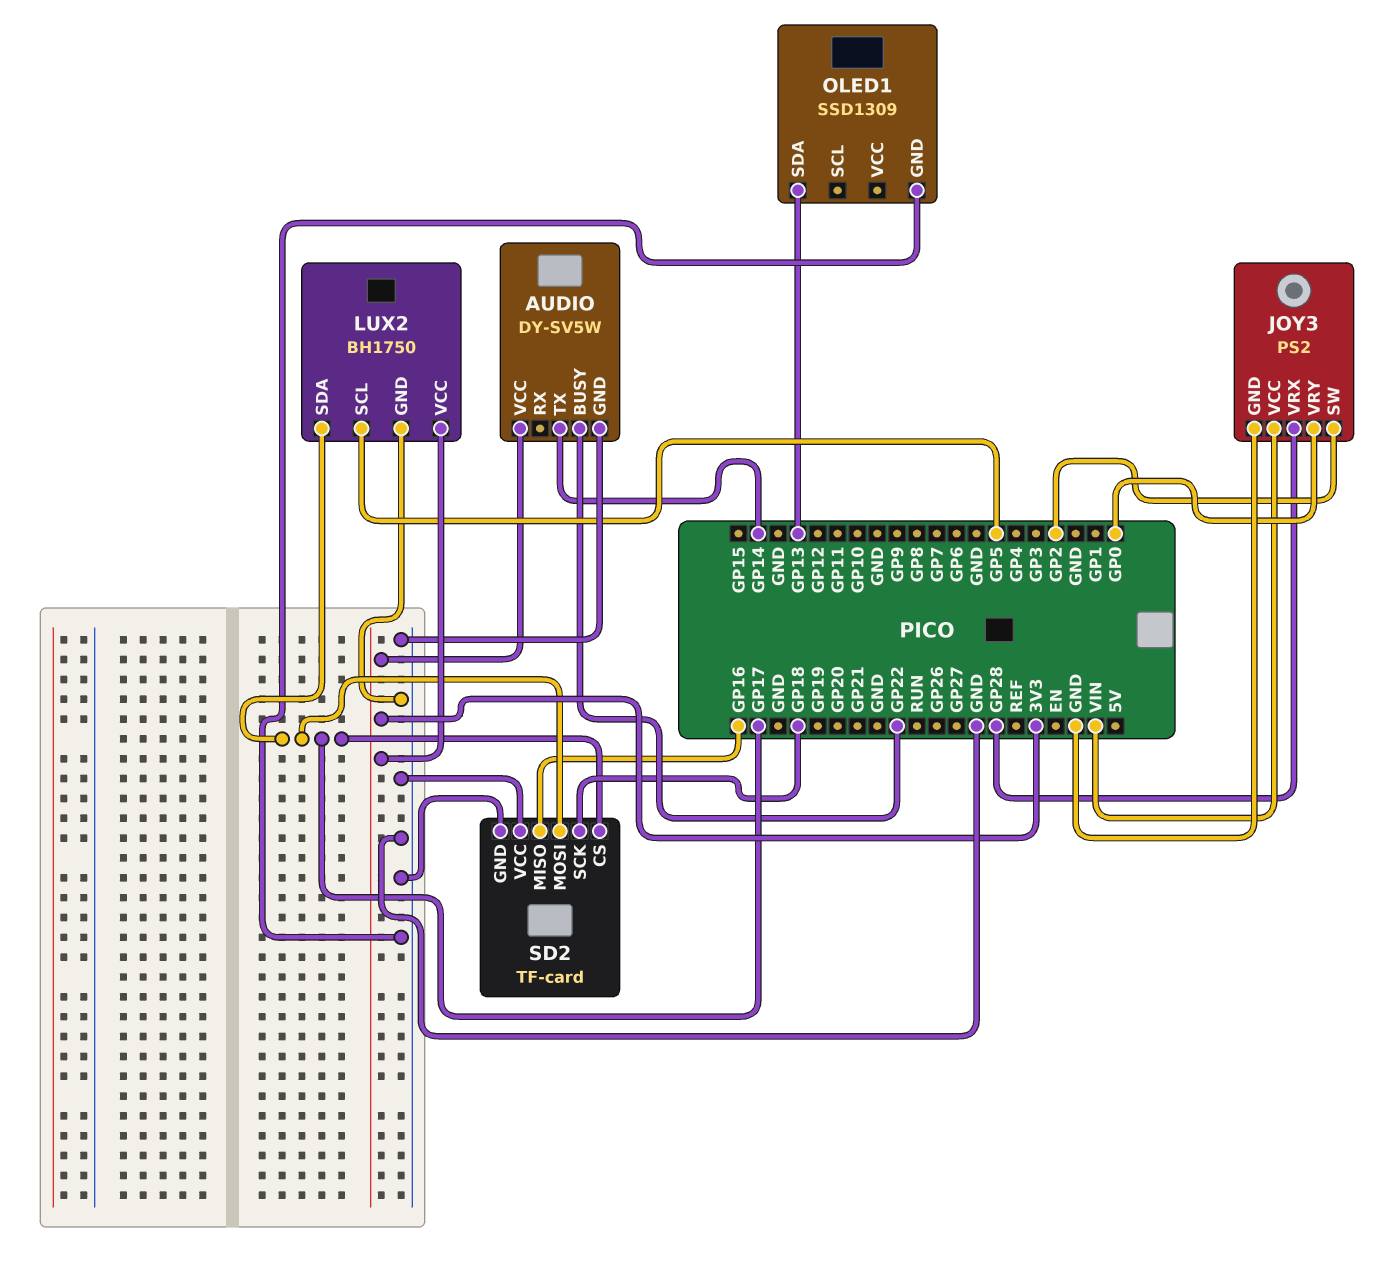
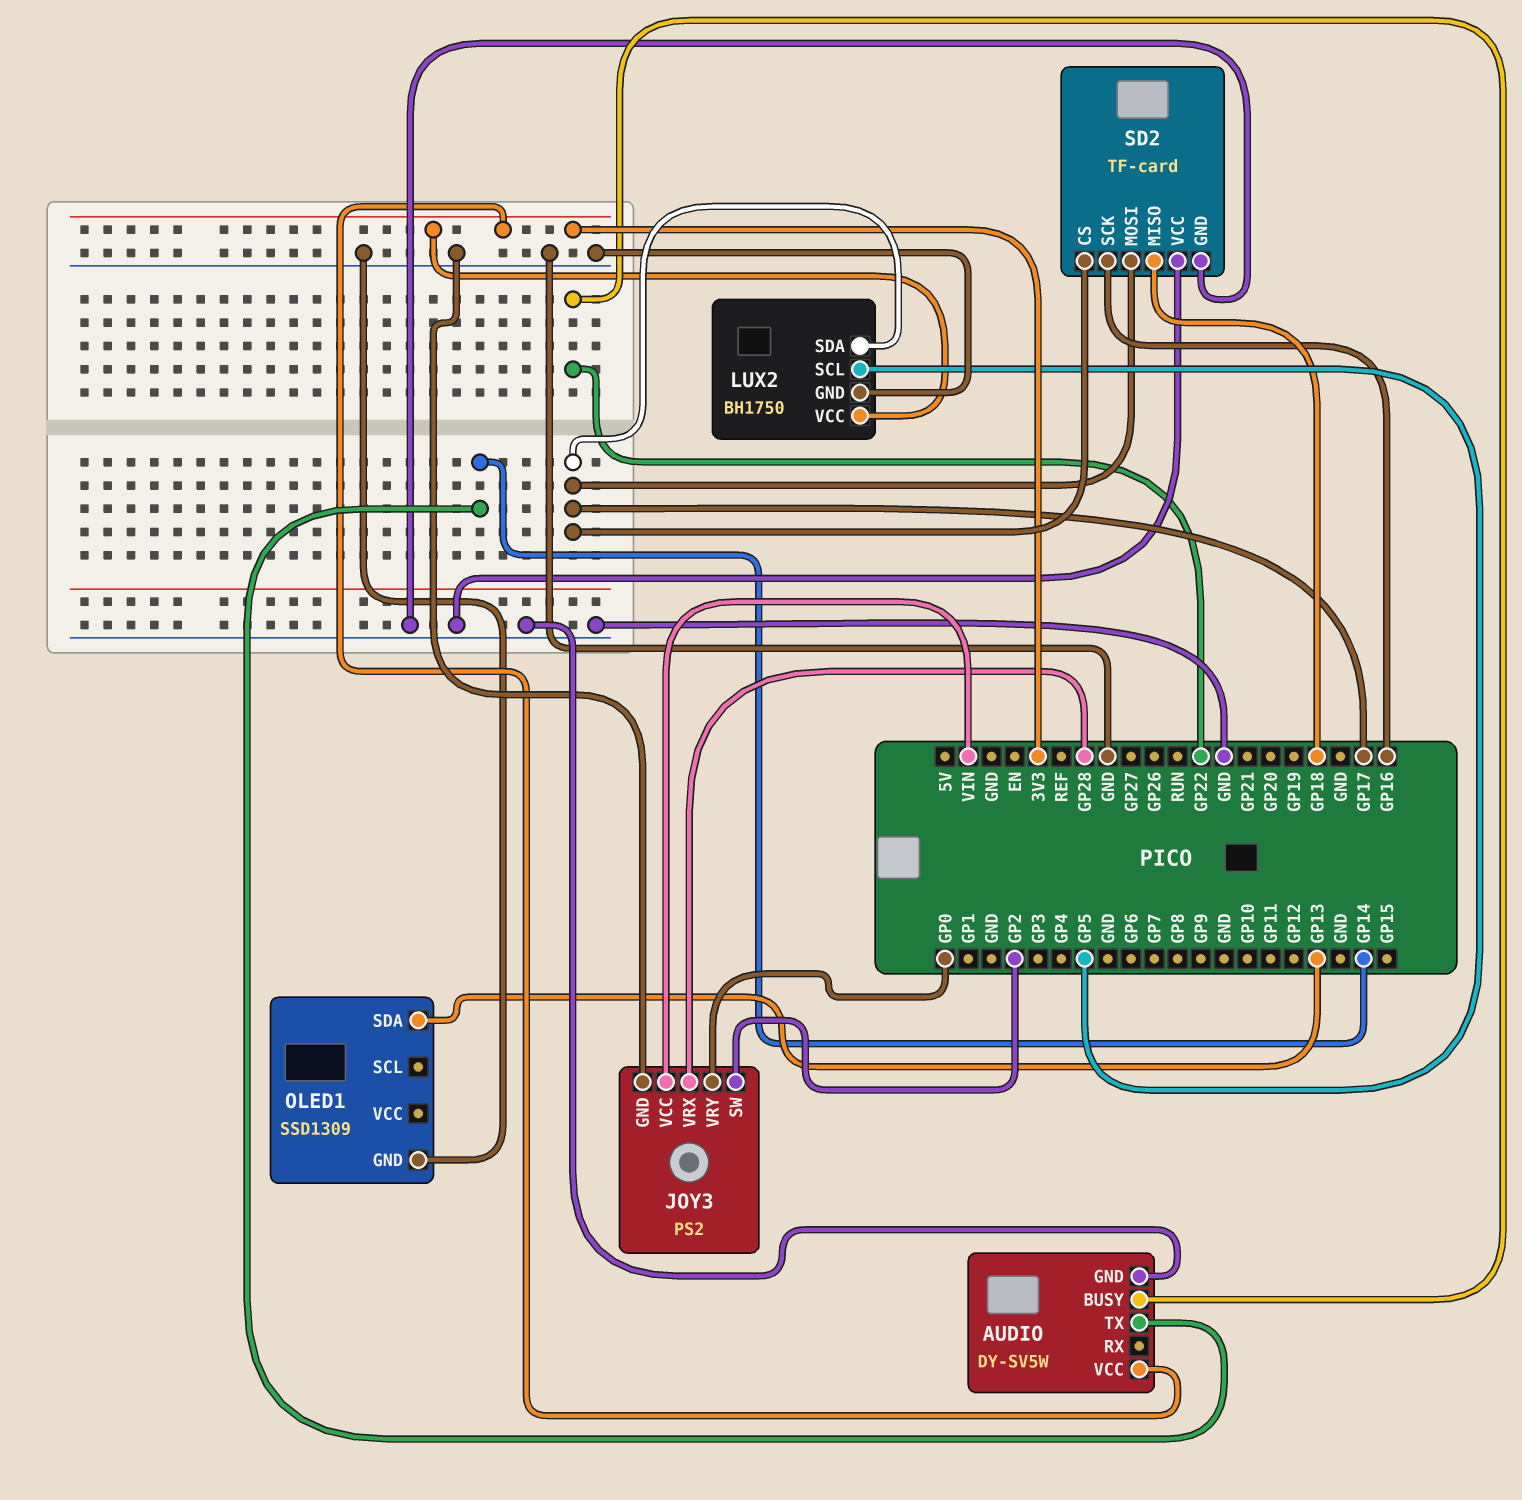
SD2 pin MISO: GP16 -> GP18
SD2 pin SCK: GP18 -> GP16

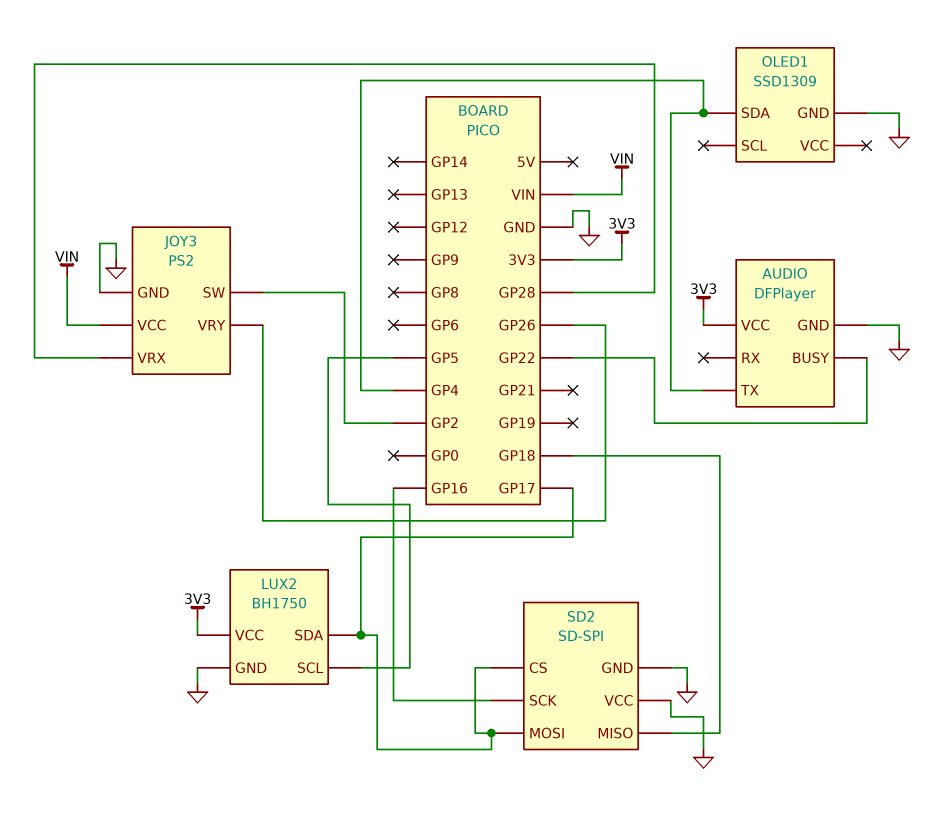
AUDIO: DY-SV5W -> DFPlayer
AUDIO pin TX: GP14 -> GP4
JOY3 pin VRY: GP0 -> GP26
OLED1 pin SDA: GP13 -> GP4
SD2: TF-card -> SD-SPI

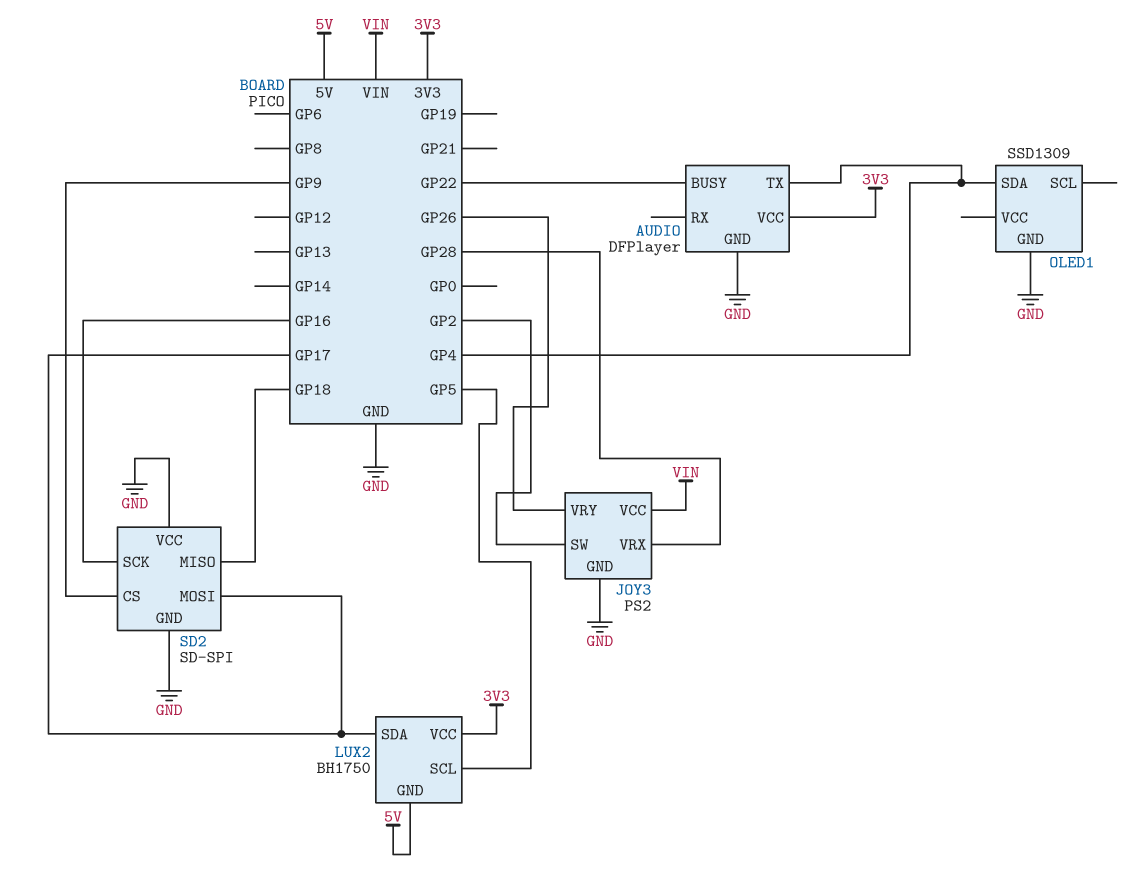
LUX2 pin GND: GND -> 5V
SD2 pin CS: GP17 -> GP9

